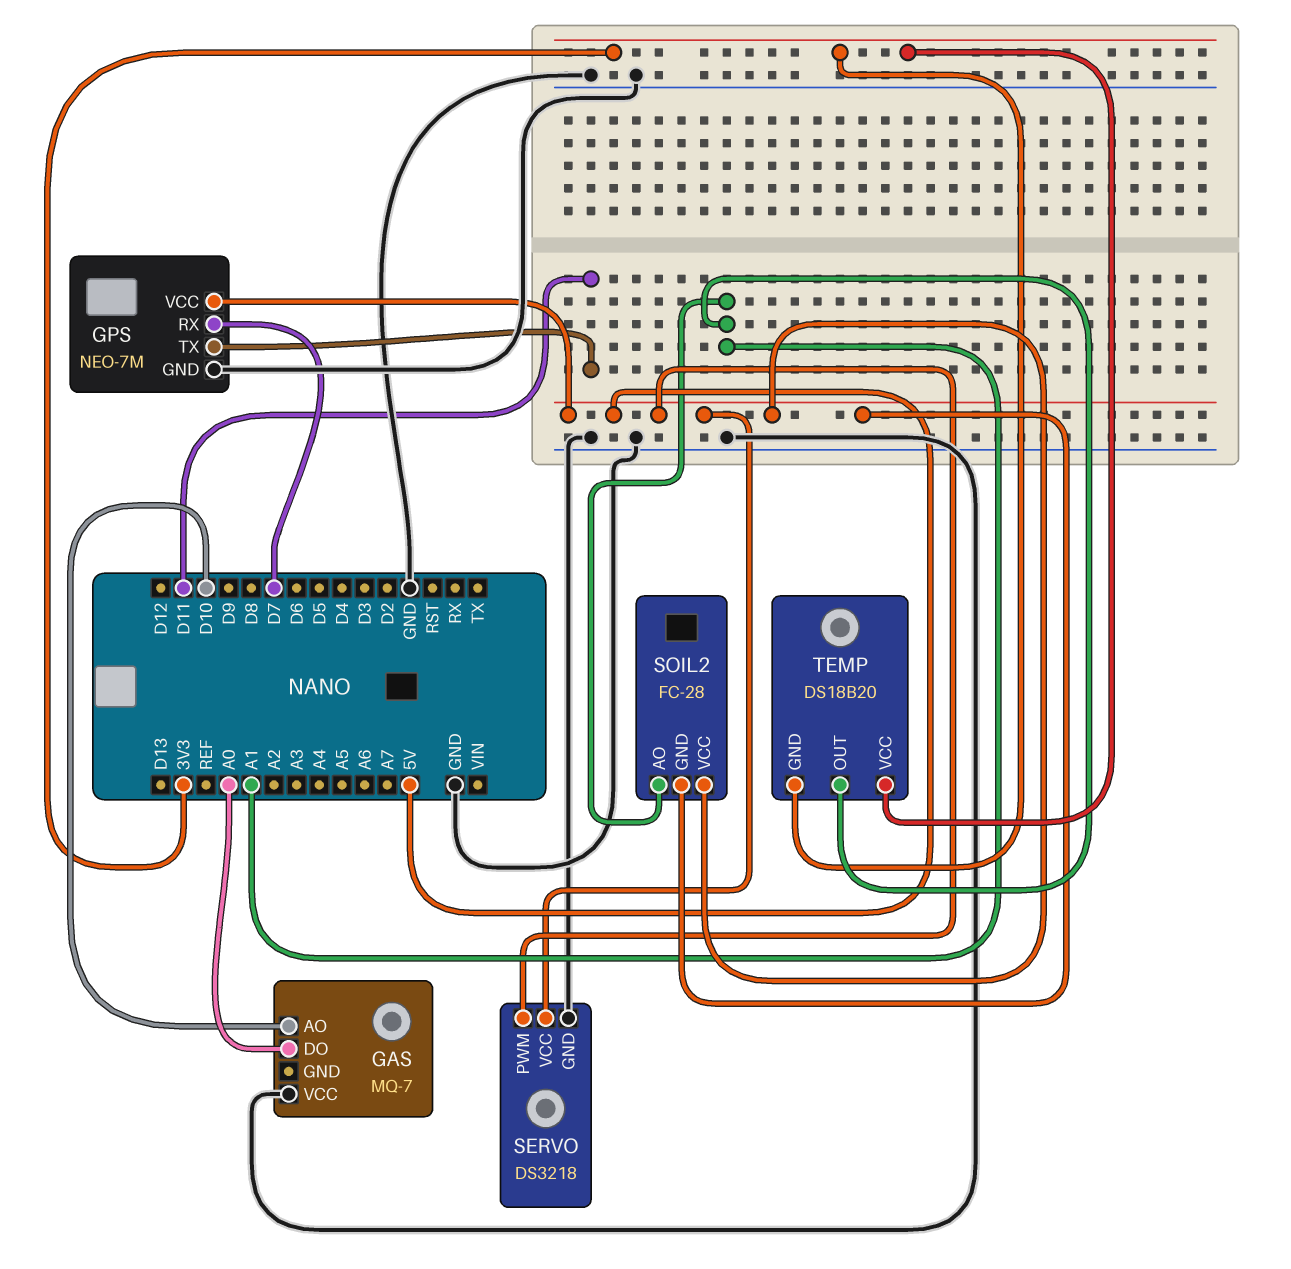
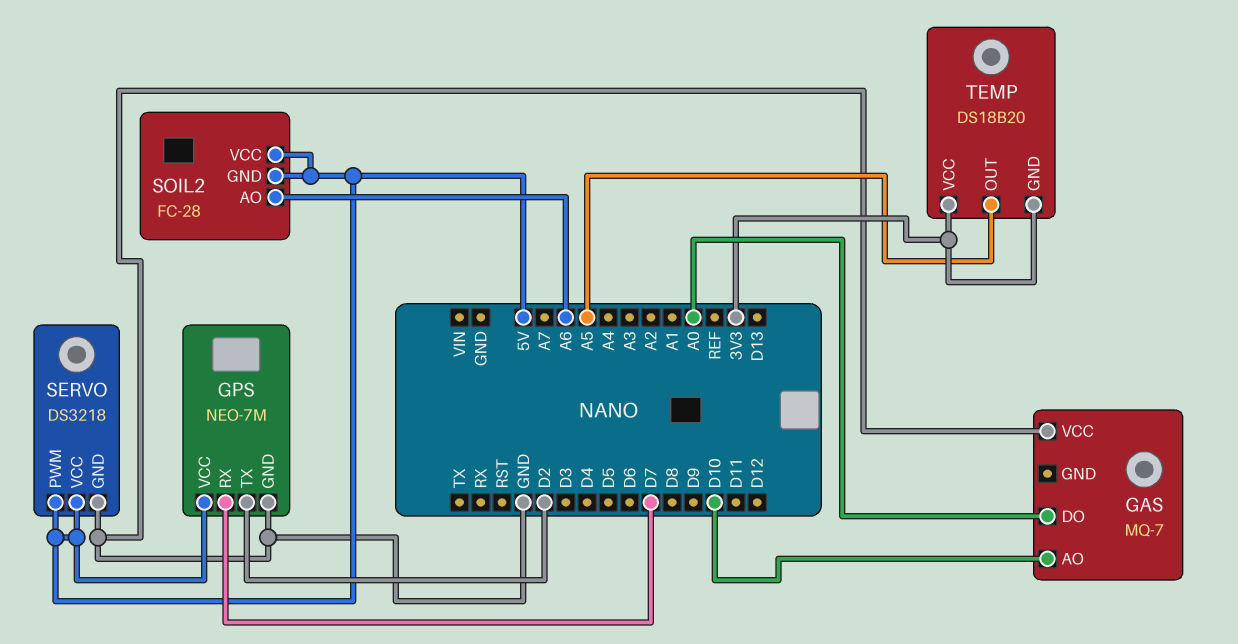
GPS pin TX: D11 -> D2
SOIL2 pin AO: A1 -> A6
TEMP pin OUT: A1 -> A5

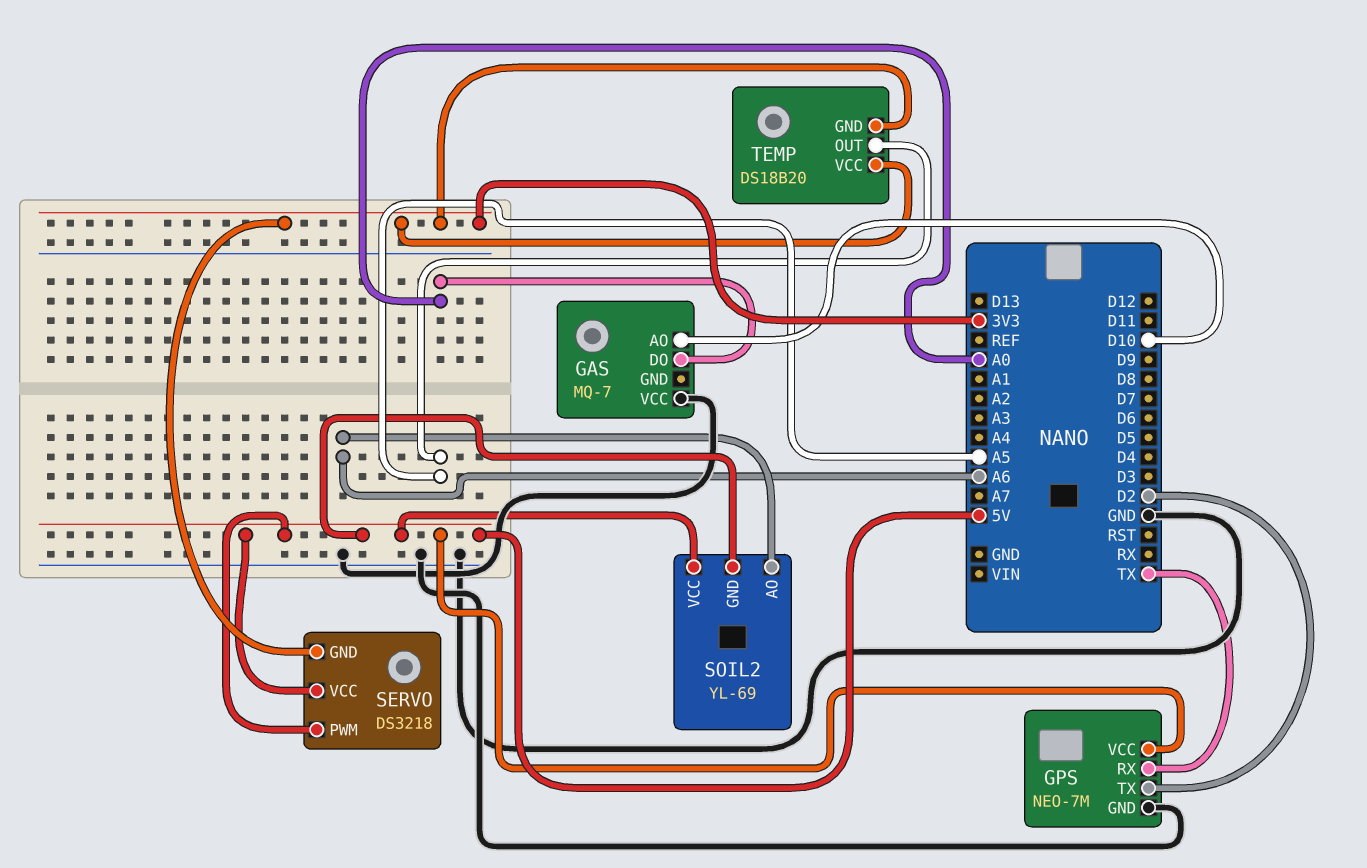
GPS pin RX: D7 -> TX
SERVO pin GND: GND -> 3V3
SOIL2: FC-28 -> YL-69

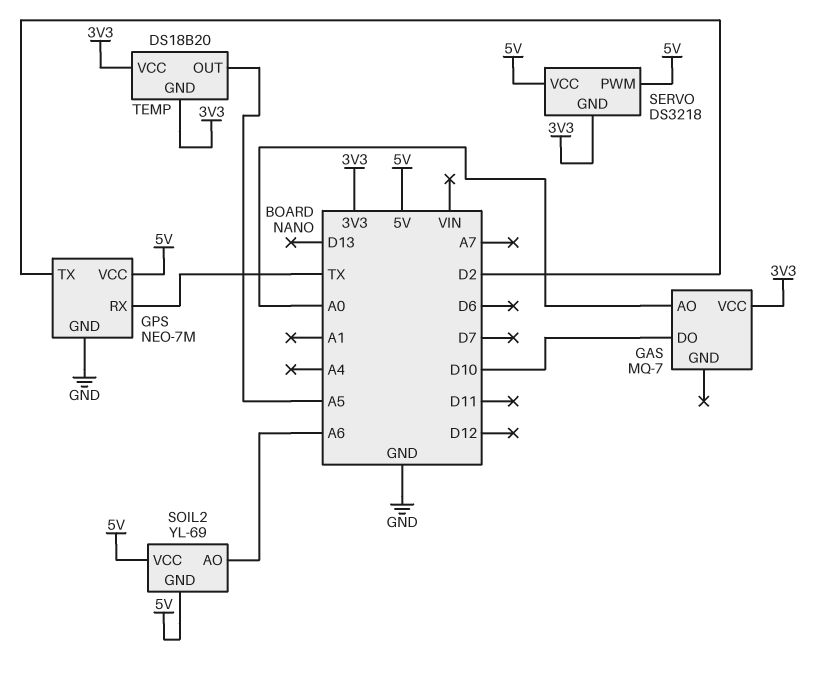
GAS pin AO: D10 -> A0
GAS pin DO: A0 -> D10
GAS pin VCC: GND -> 3V3

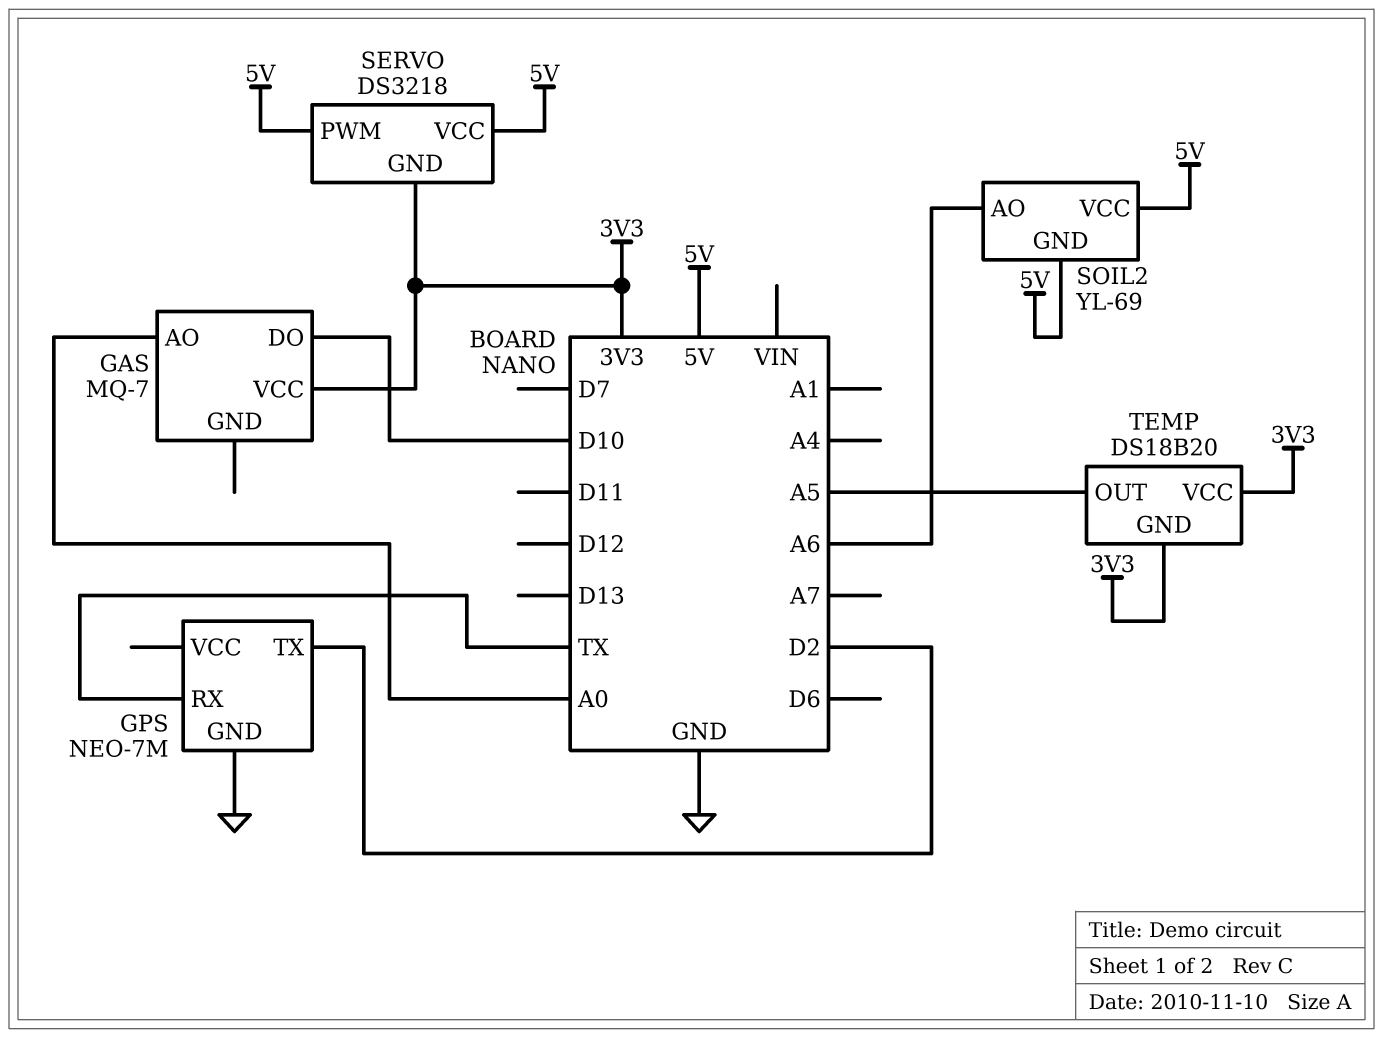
GPS pin VCC: 5V -> none

